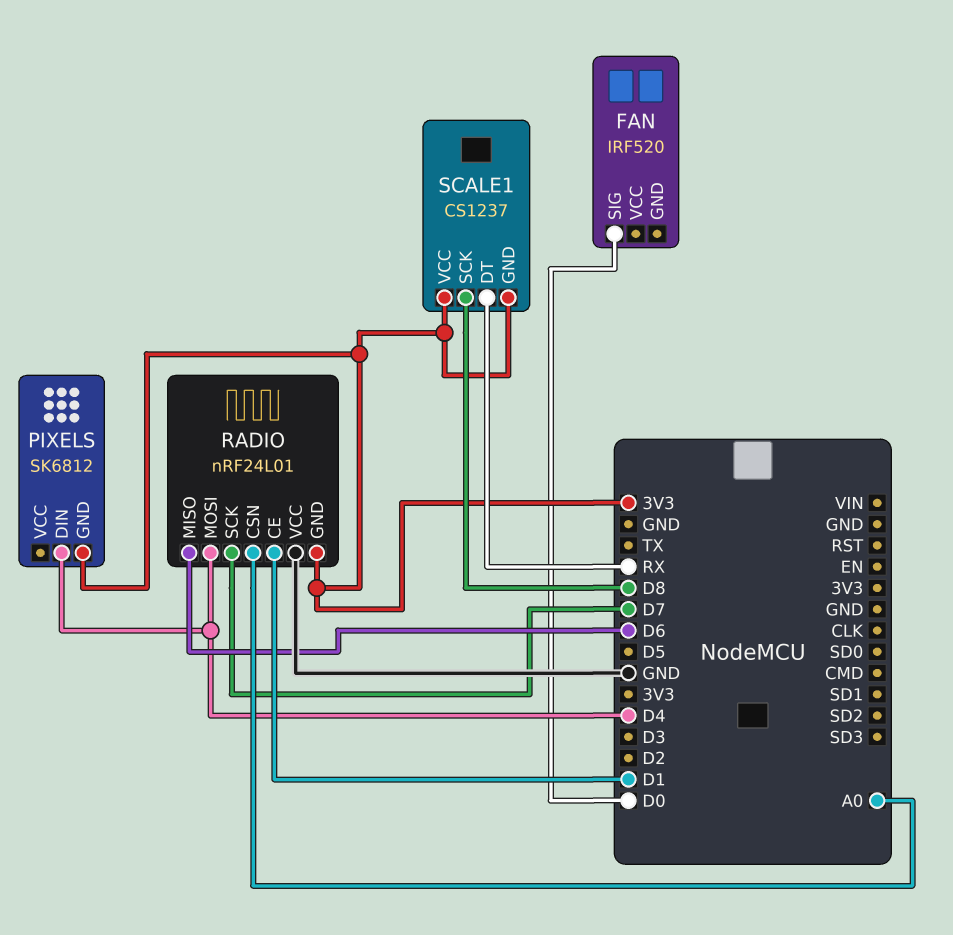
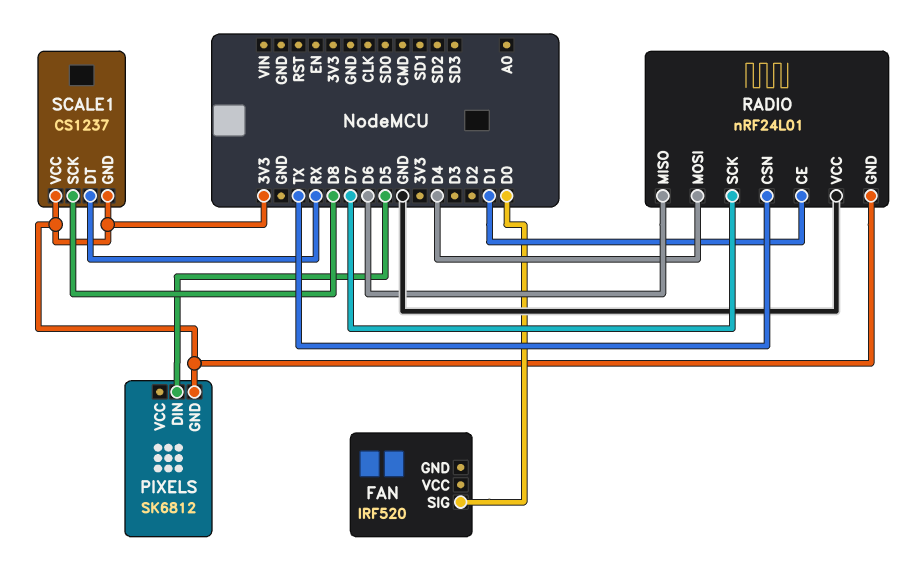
PIXELS pin DIN: D4 -> D5
RADIO pin CSN: A0 -> TX

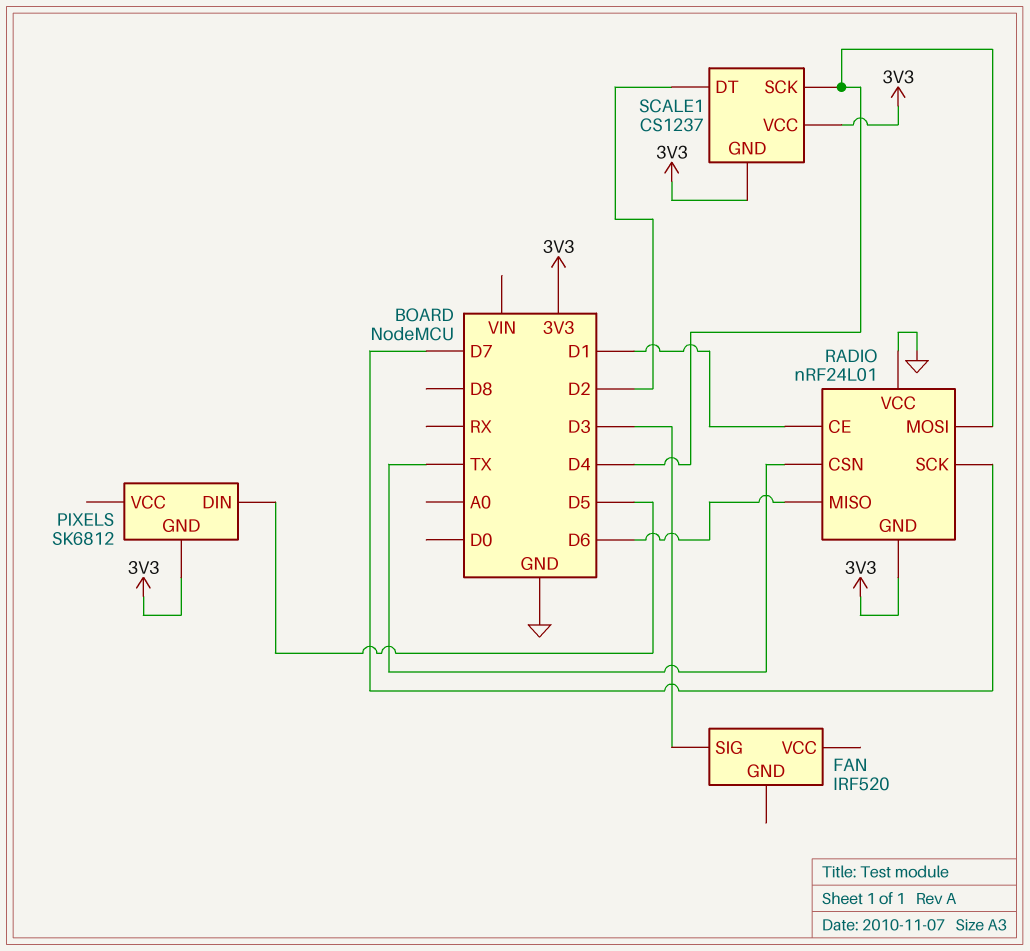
FAN pin SIG: D0 -> D3
SCALE1 pin DT: RX -> D2
SCALE1 pin SCK: D8 -> D4

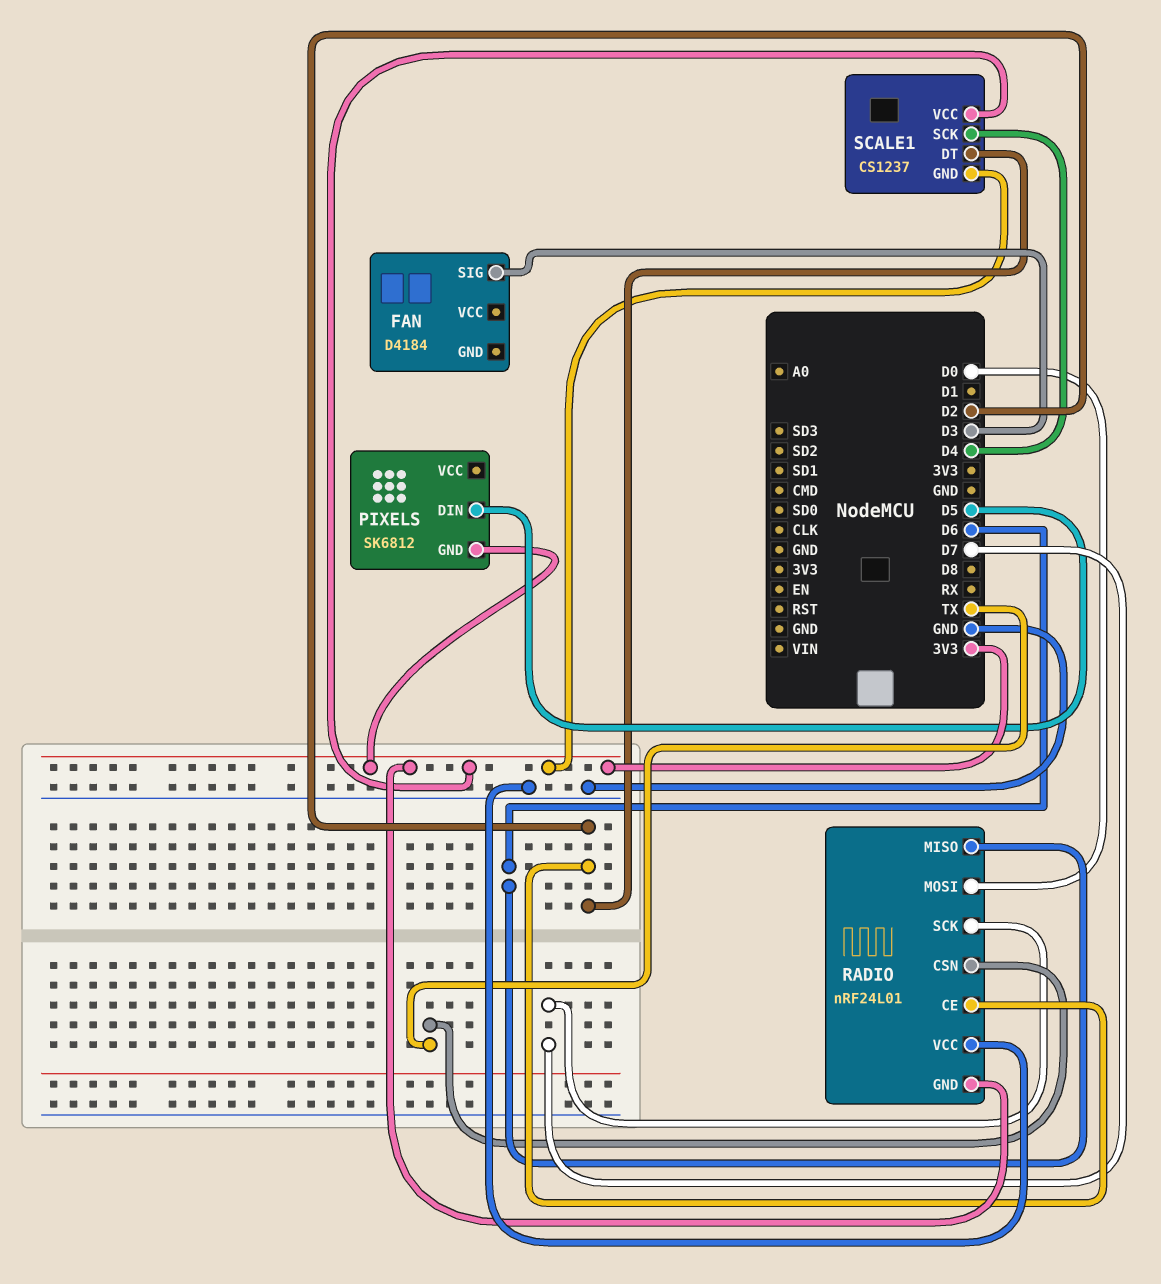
FAN: IRF520 -> D4184
RADIO pin CE: D1 -> D2
RADIO pin MOSI: D4 -> D0

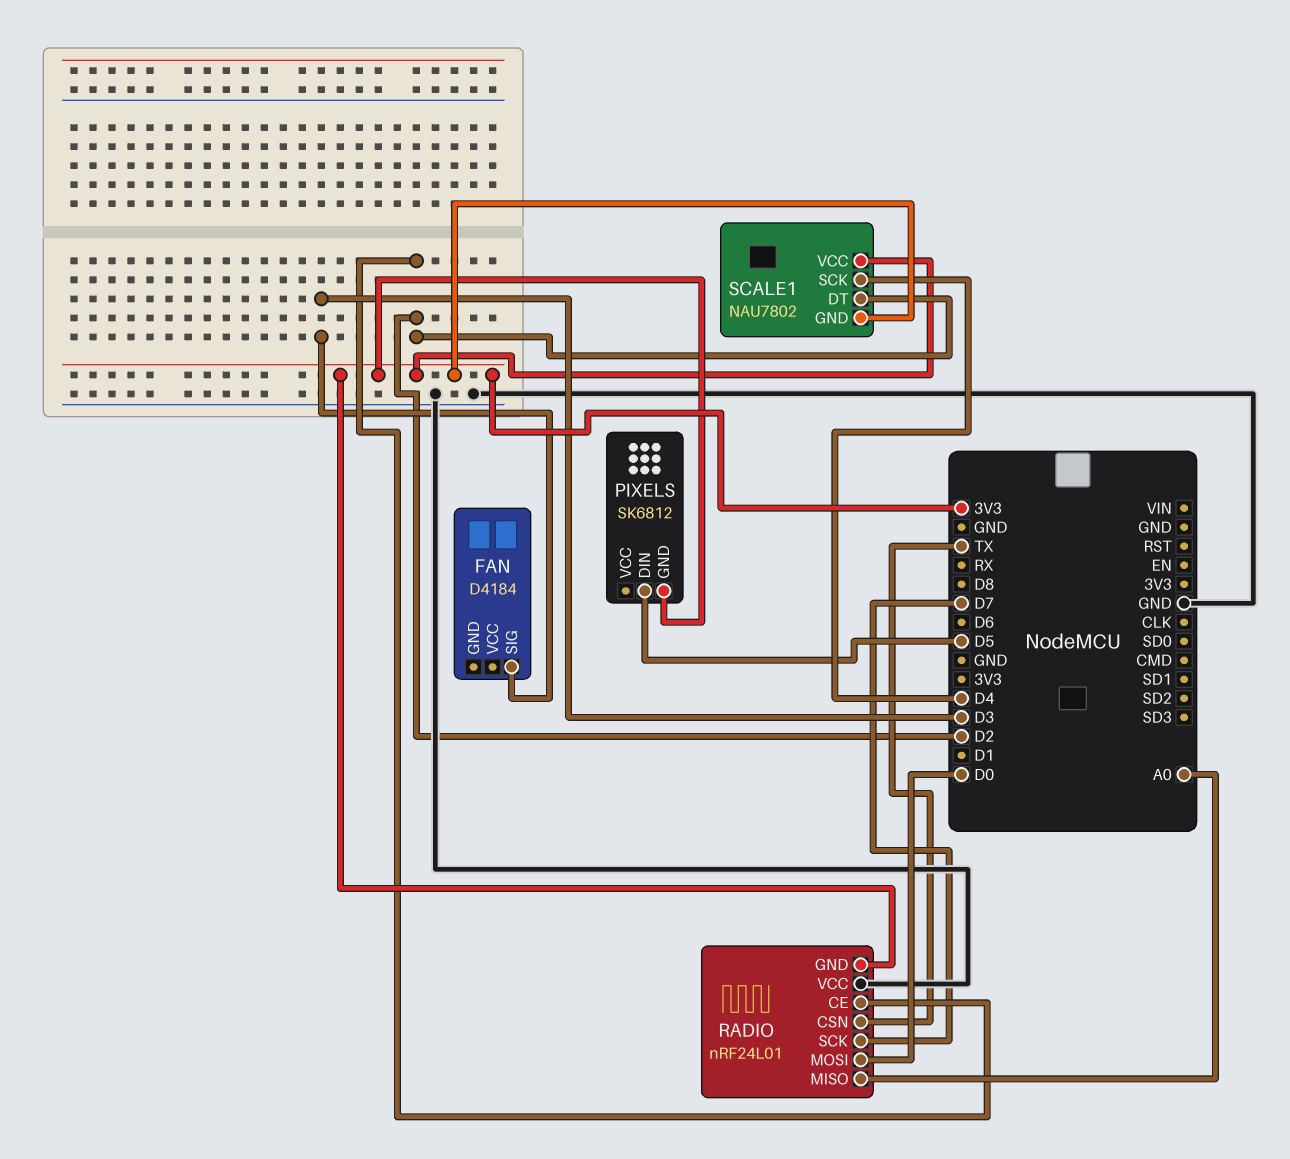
RADIO pin MISO: D6 -> A0
SCALE1: CS1237 -> NAU7802

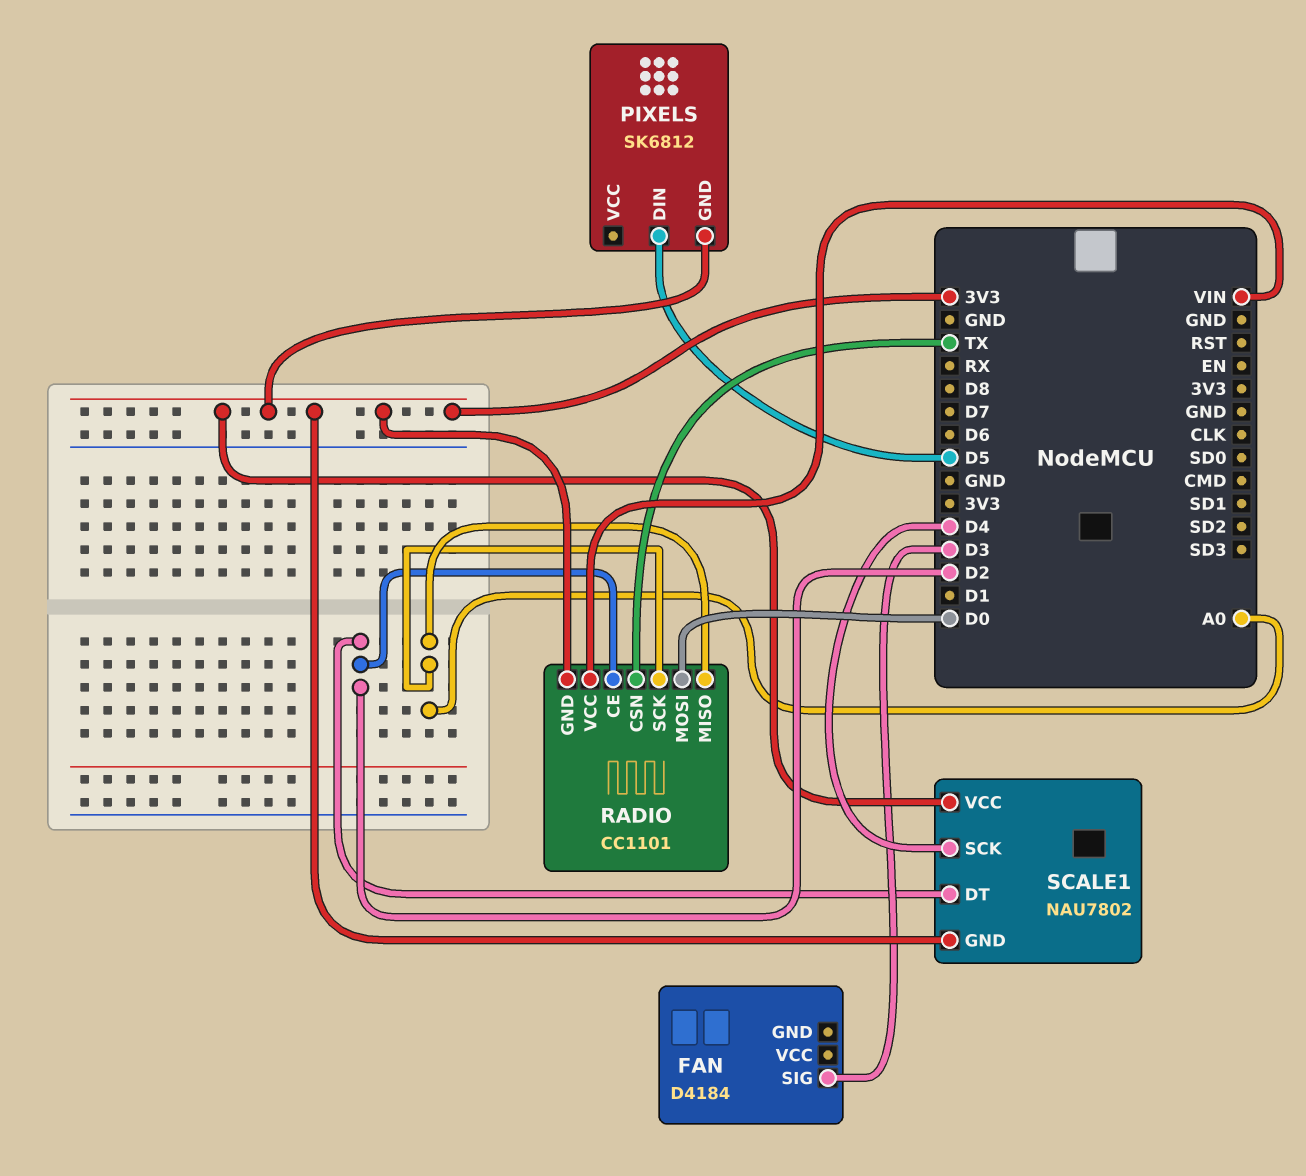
RADIO: nRF24L01 -> CC1101
RADIO pin SCK: D7 -> A0
RADIO pin VCC: GND -> VIN

